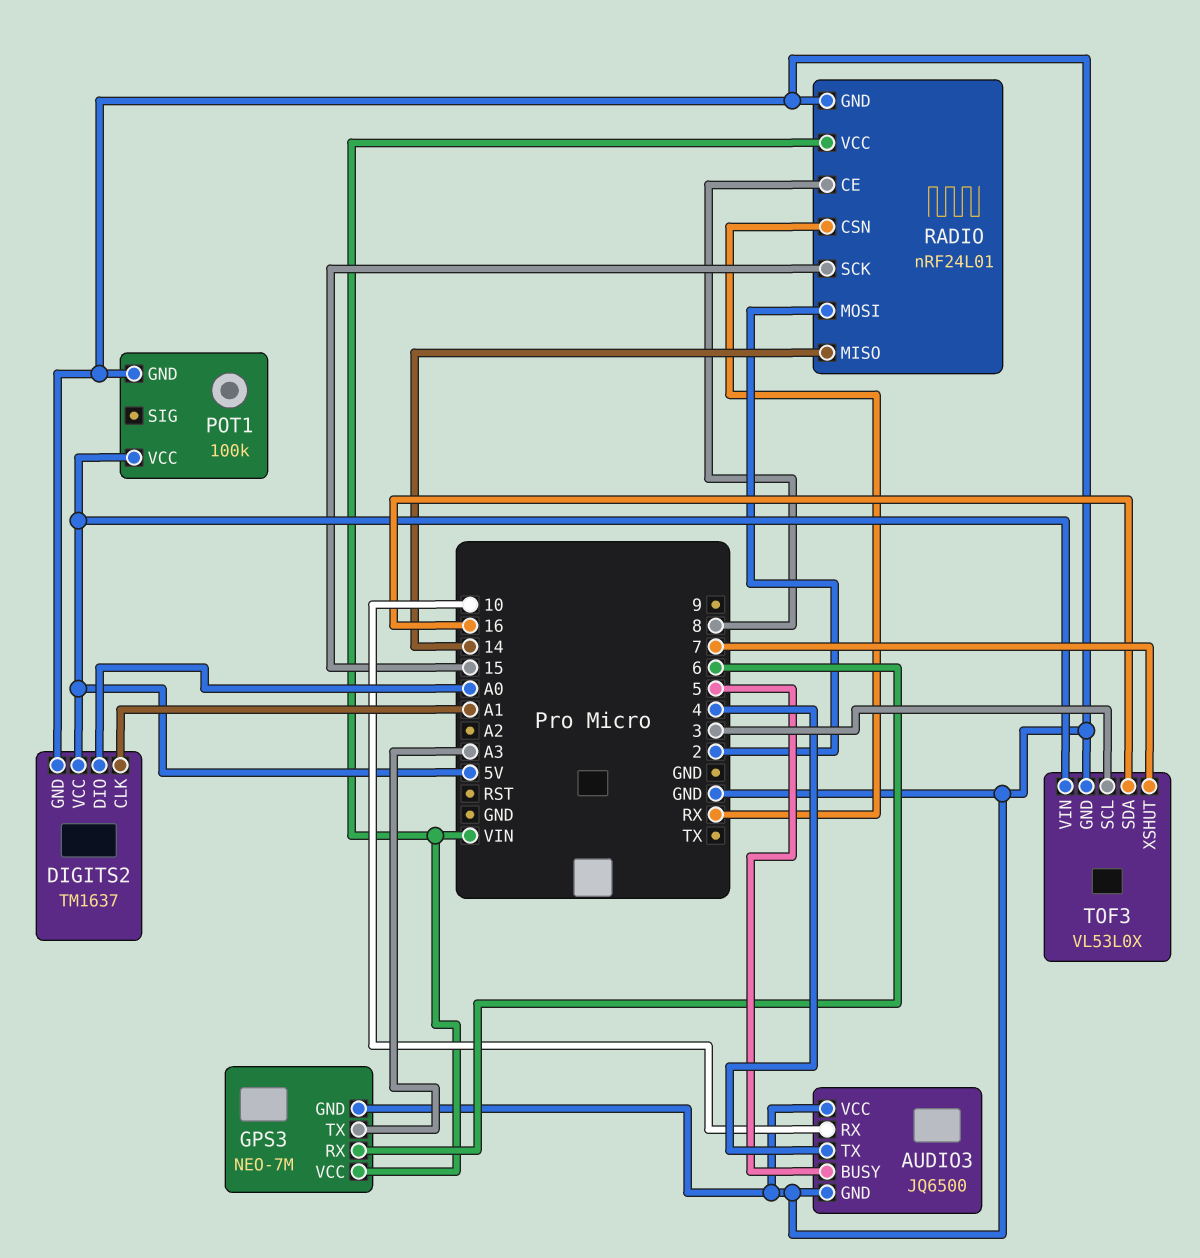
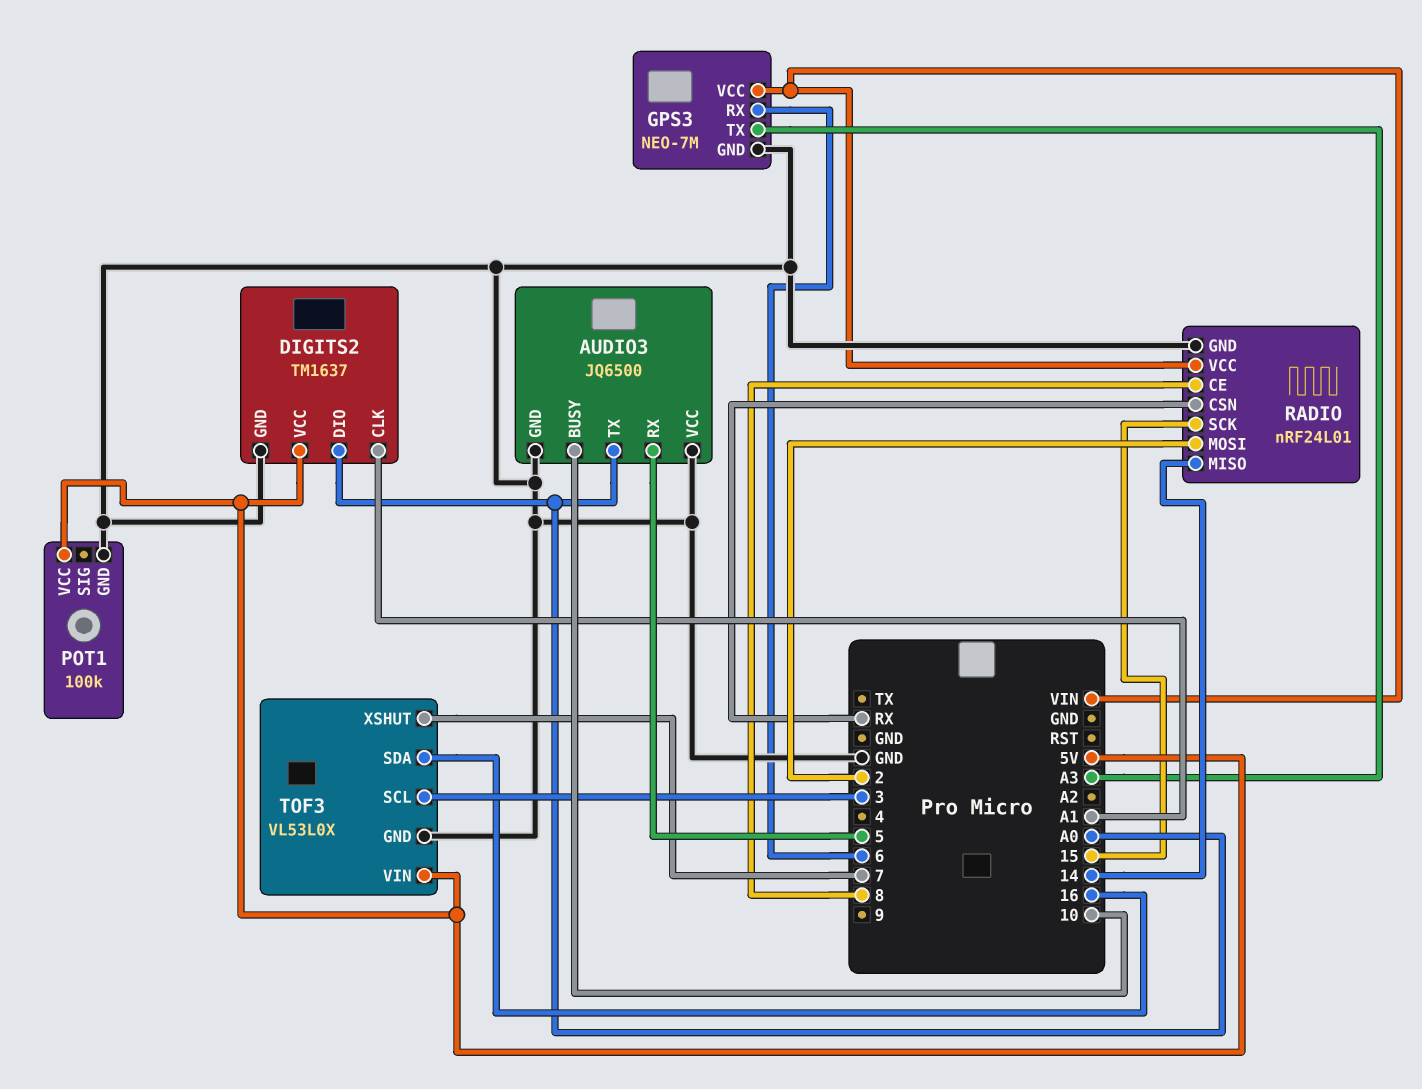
AUDIO3 pin BUSY: 5 -> 10
AUDIO3 pin RX: 10 -> 5
AUDIO3 pin TX: 4 -> A0

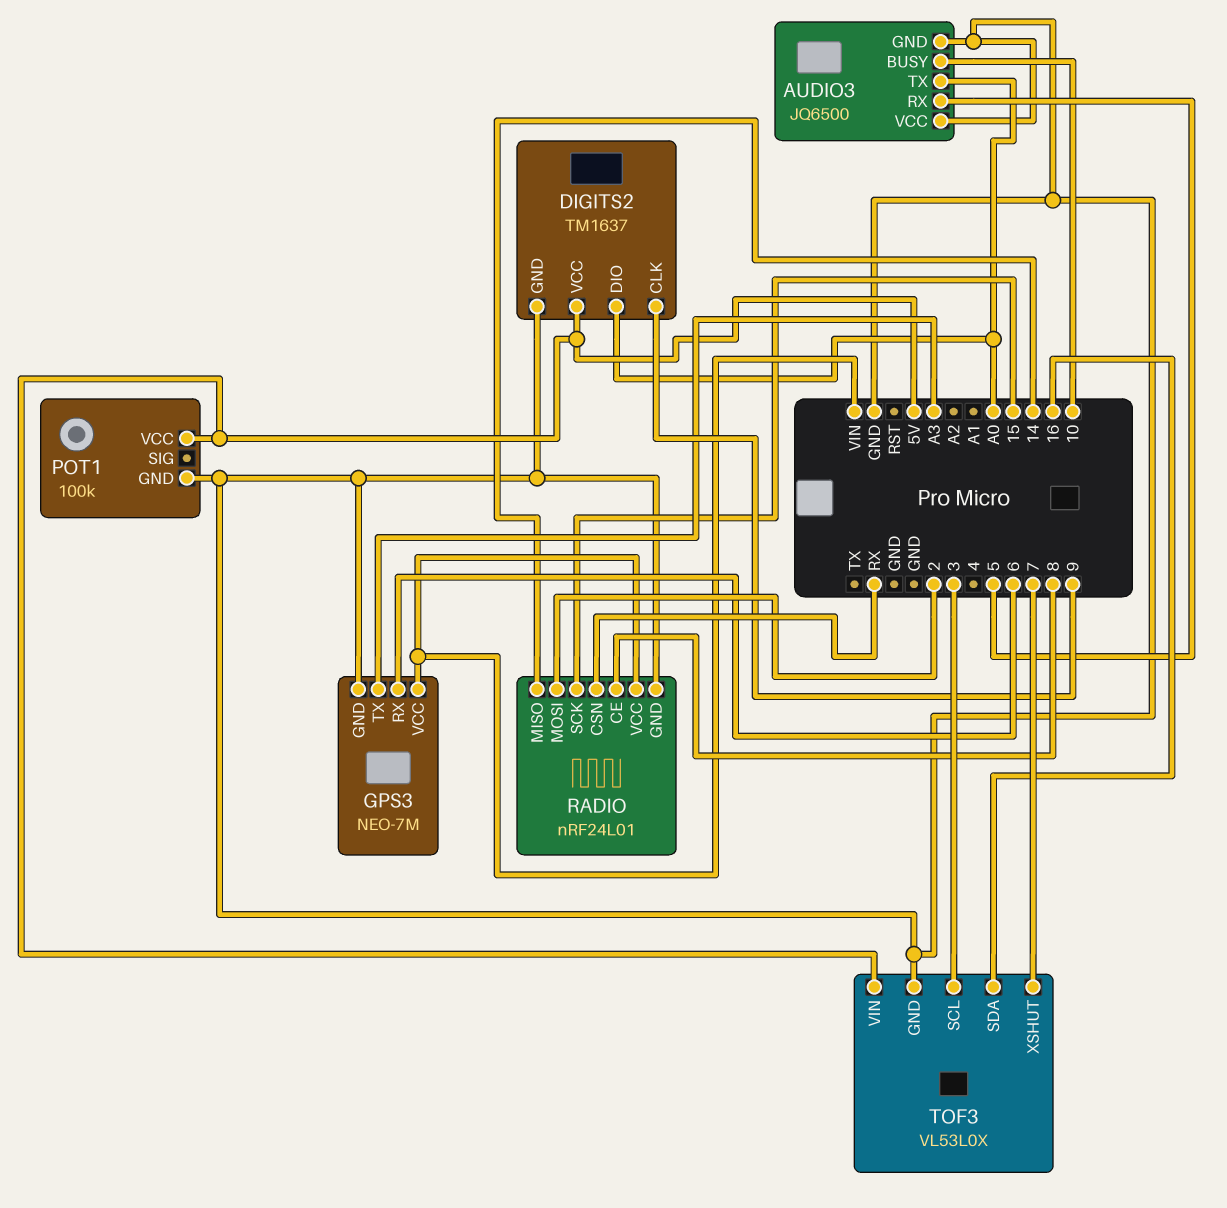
DIGITS2 pin CLK: A1 -> 9

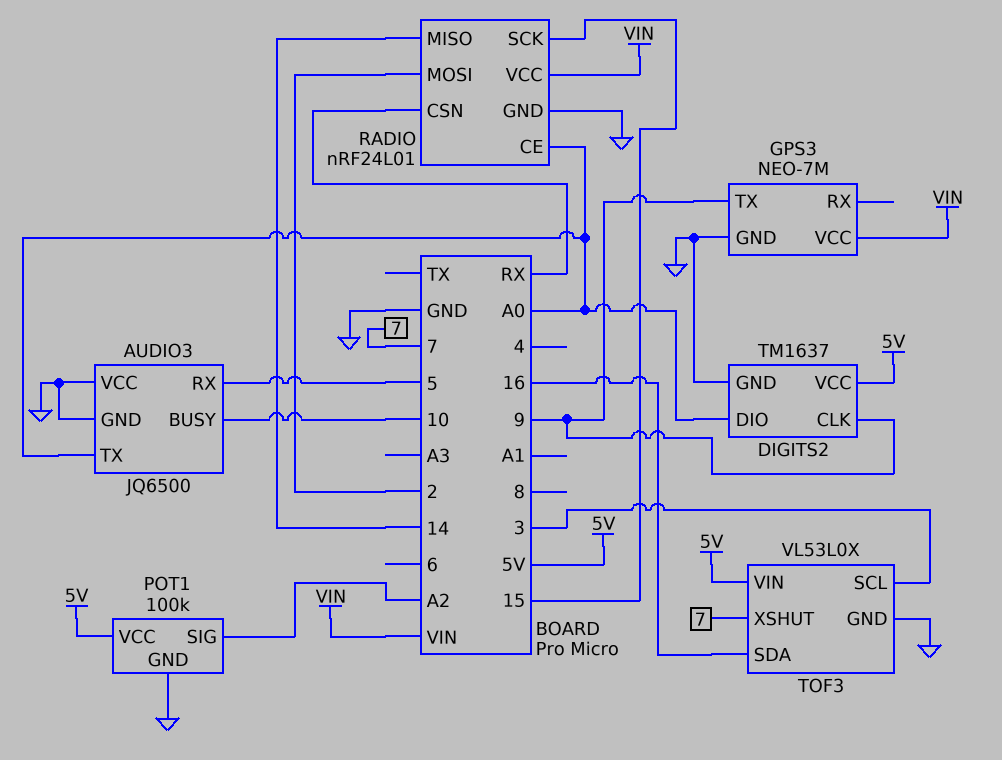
GPS3 pin RX: 6 -> none
GPS3 pin TX: A3 -> 9
POT1 pin SIG: none -> A2
RADIO pin CE: 8 -> A0

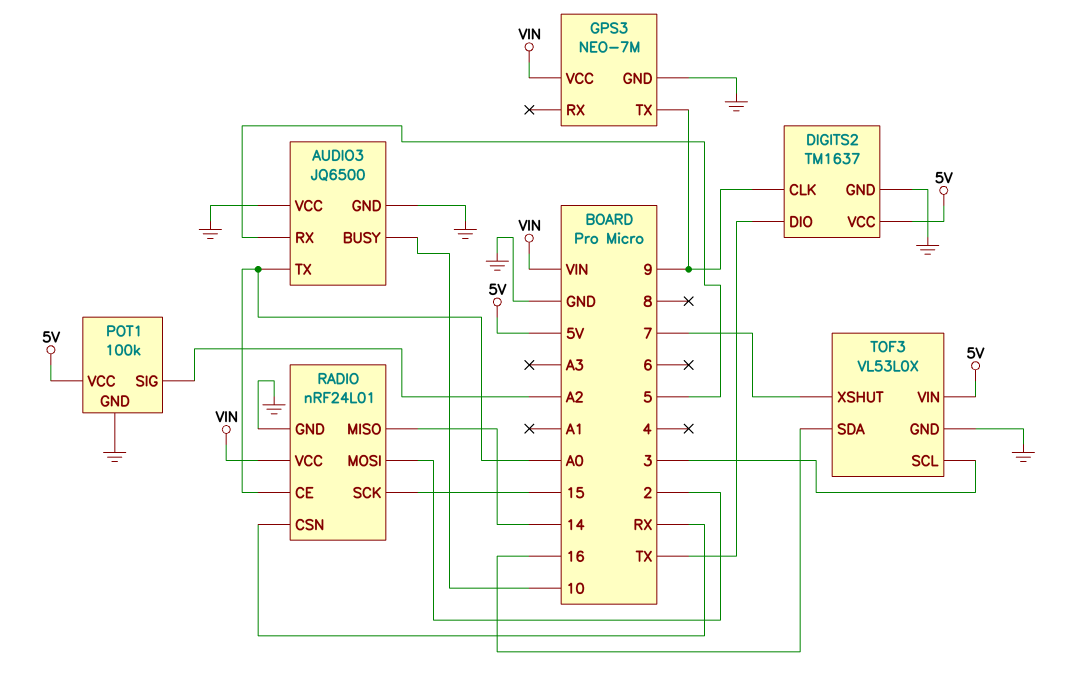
DIGITS2 pin DIO: A0 -> TX

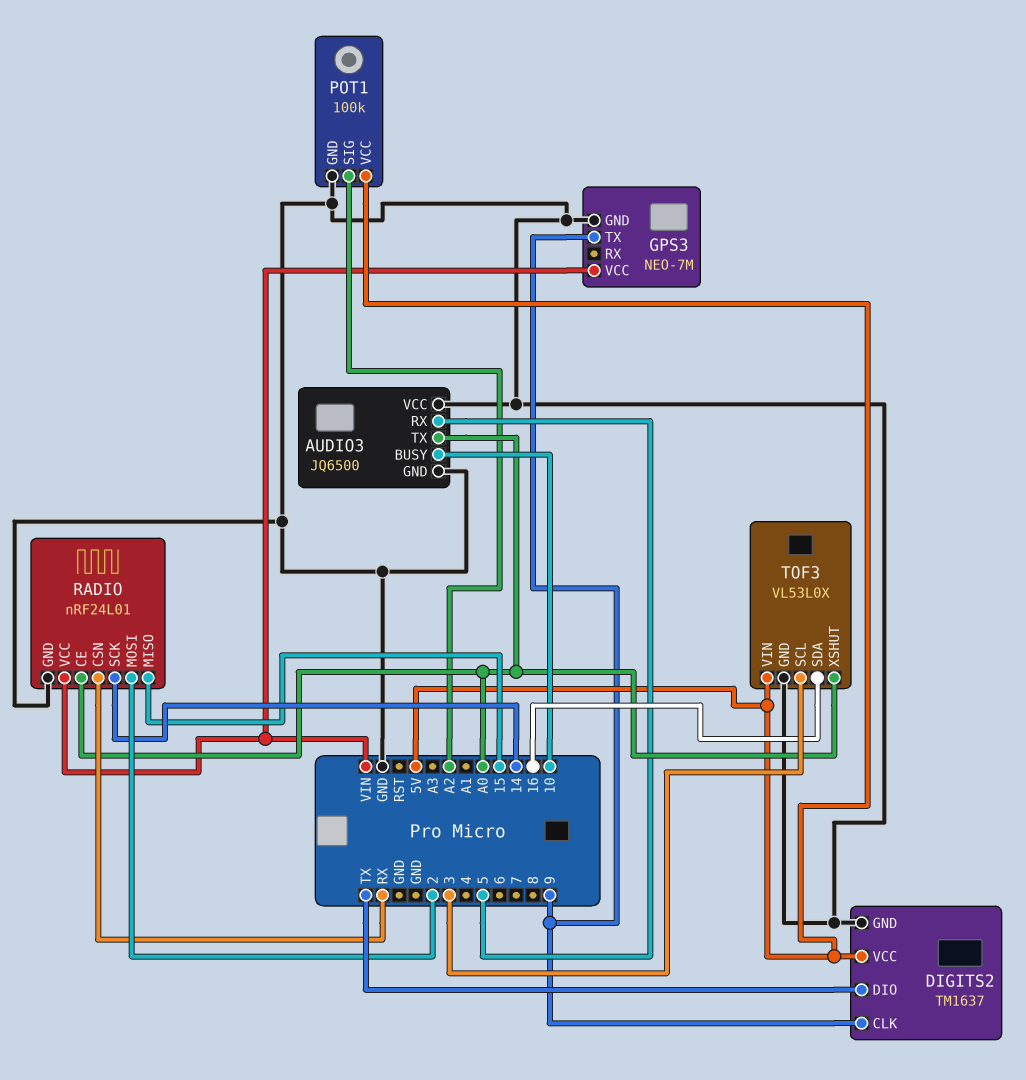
RADIO pin MISO: 14 -> 15
RADIO pin SCK: 15 -> 14
TOF3 pin XSHUT: 7 -> A0

